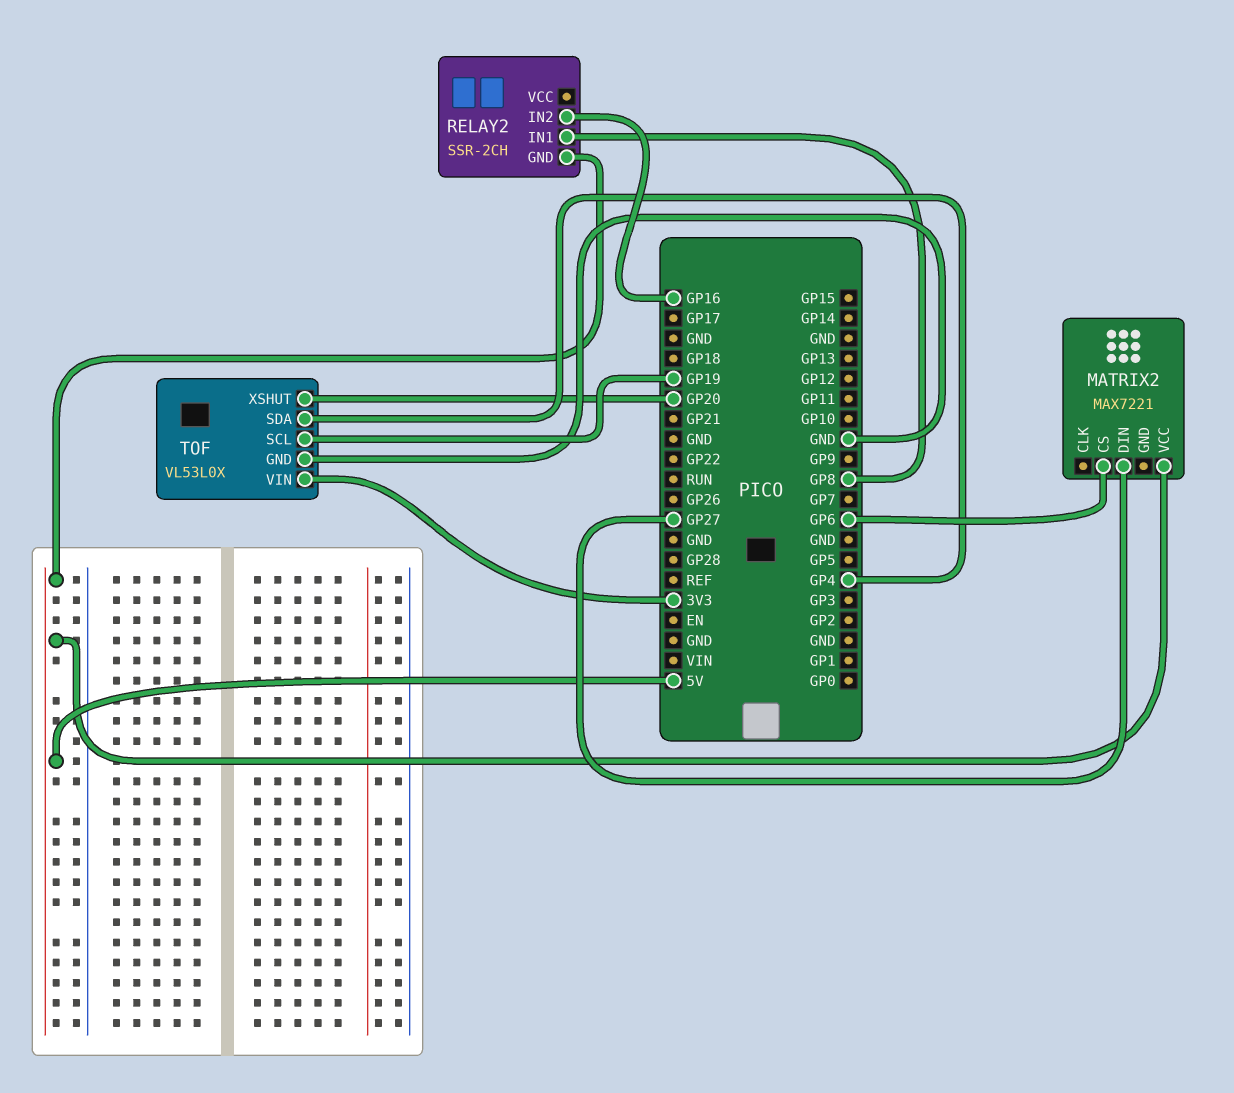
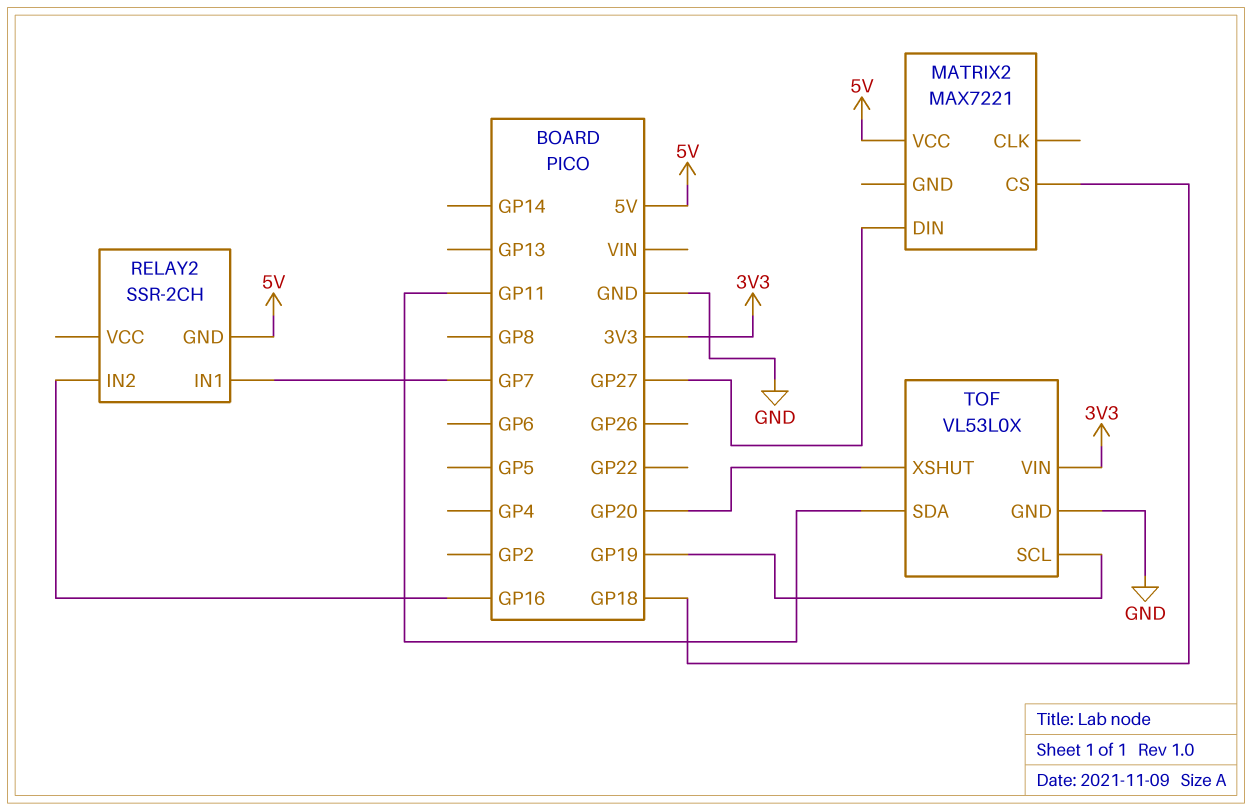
MATRIX2 pin CS: GP6 -> GP18
RELAY2 pin IN1: GP8 -> GP7
TOF pin SDA: GP4 -> GP11

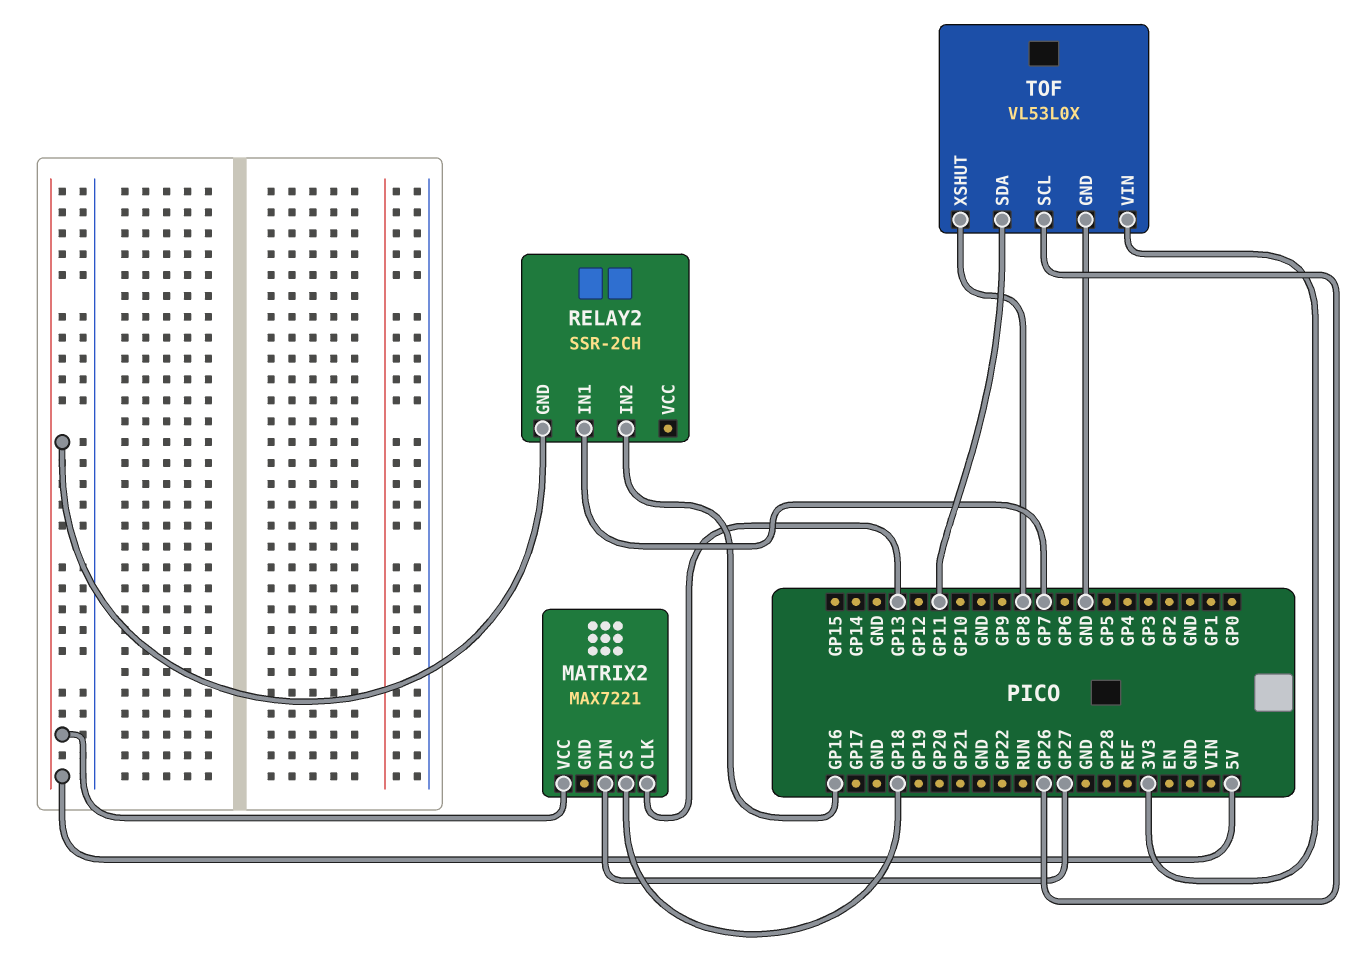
MATRIX2 pin CLK: none -> GP13
TOF pin SCL: GP19 -> GP26
TOF pin XSHUT: GP20 -> GP8

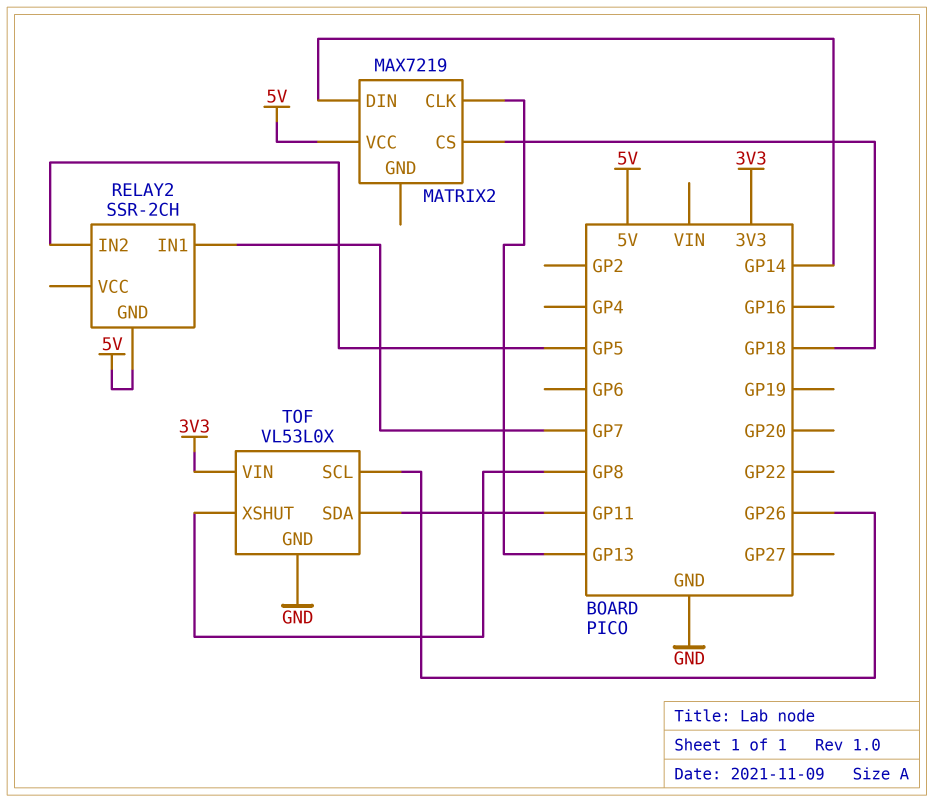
MATRIX2: MAX7221 -> MAX7219
MATRIX2 pin DIN: GP27 -> GP14
RELAY2 pin IN2: GP16 -> GP5

